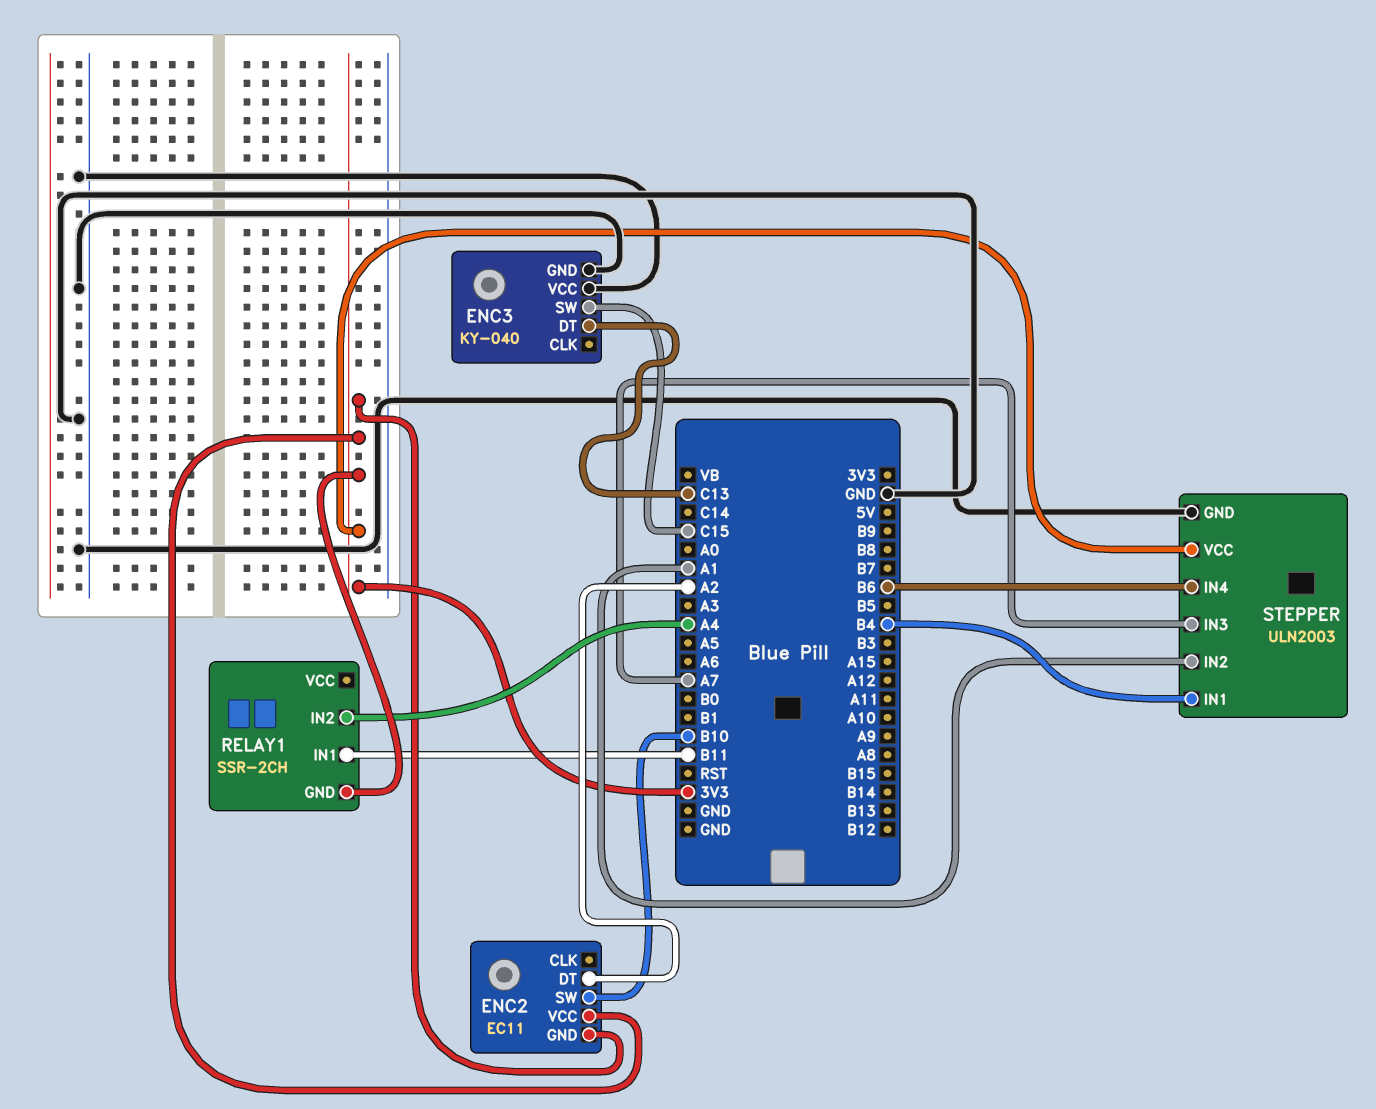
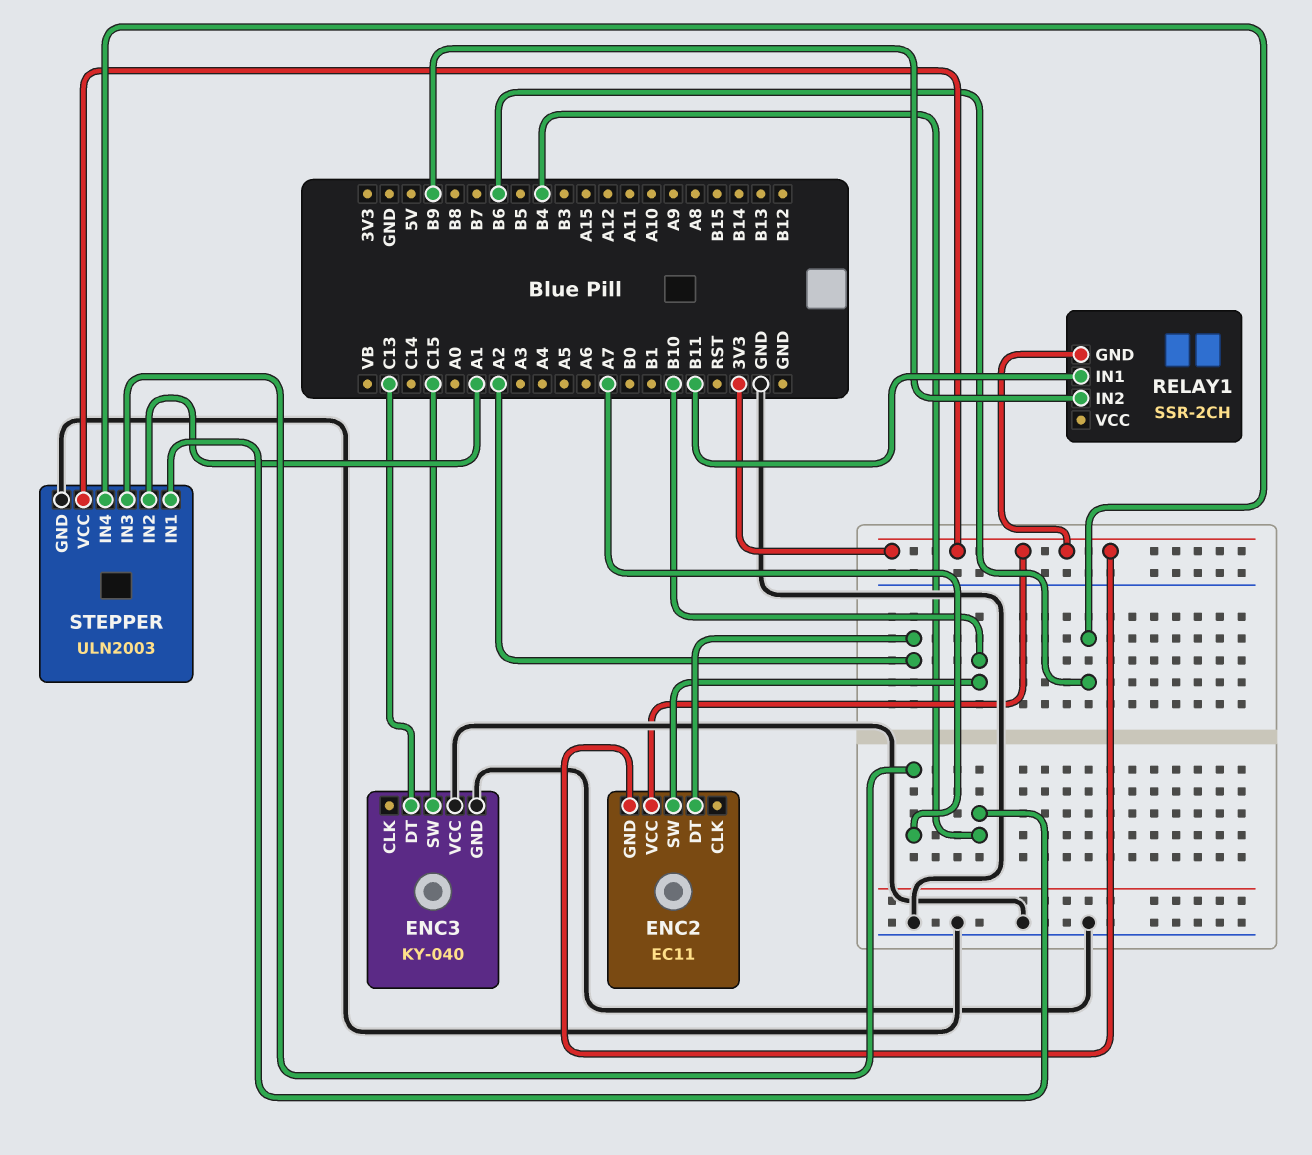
RELAY1 pin IN2: A4 -> B9

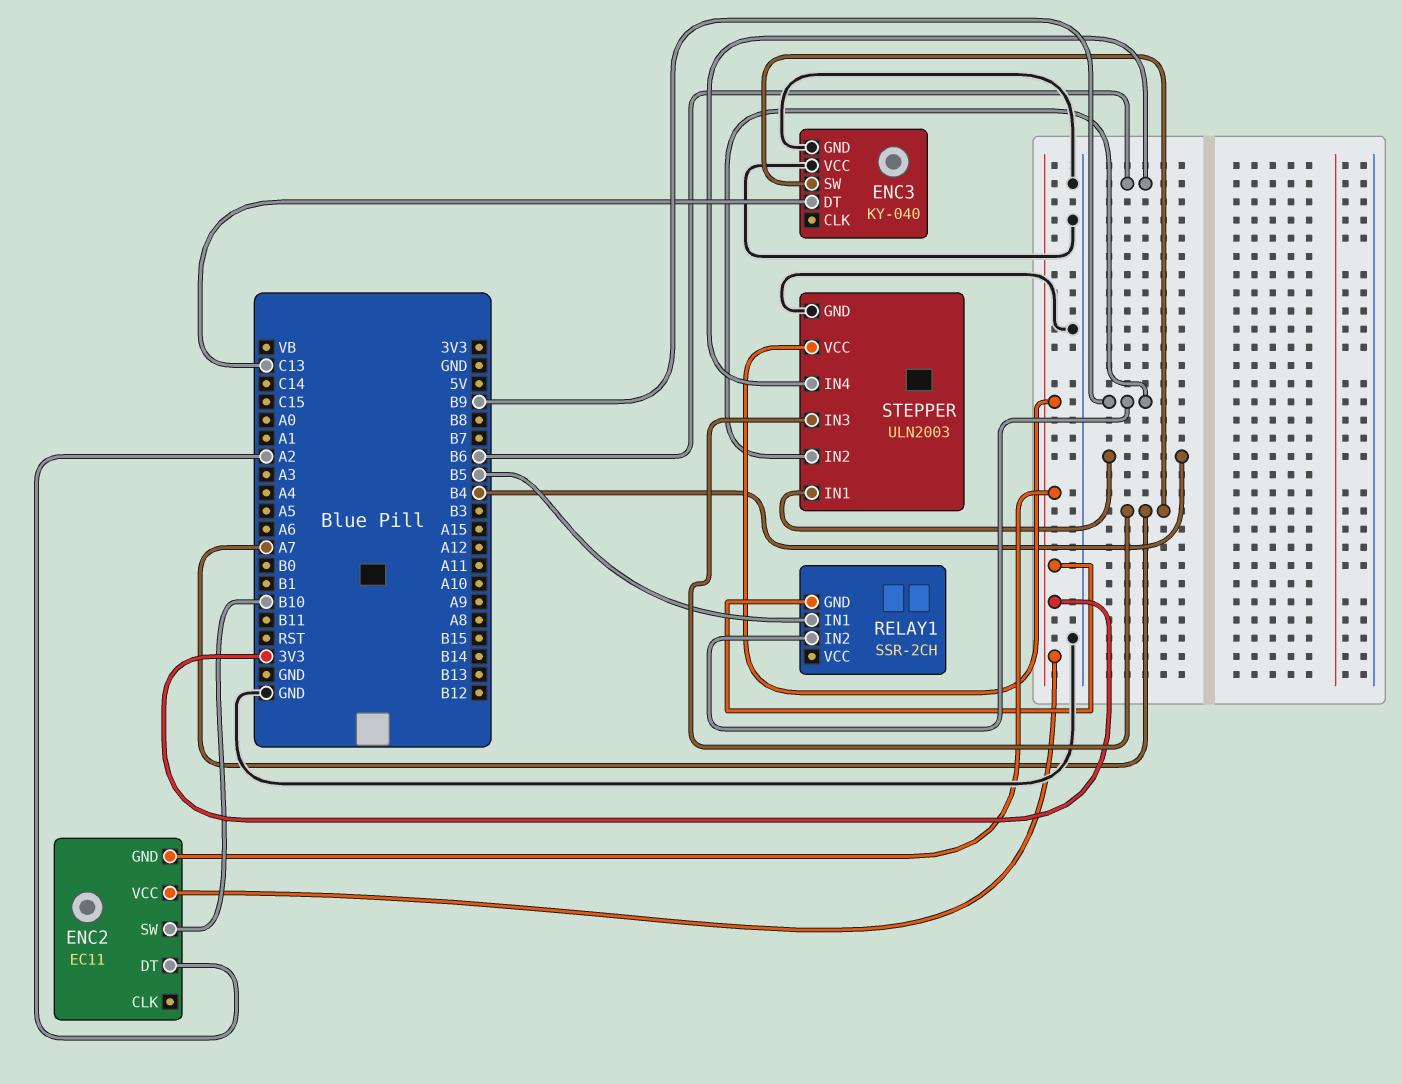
ENC3 pin SW: C15 -> A7
RELAY1 pin IN1: B11 -> B5
STEPPER pin IN2: A1 -> B9

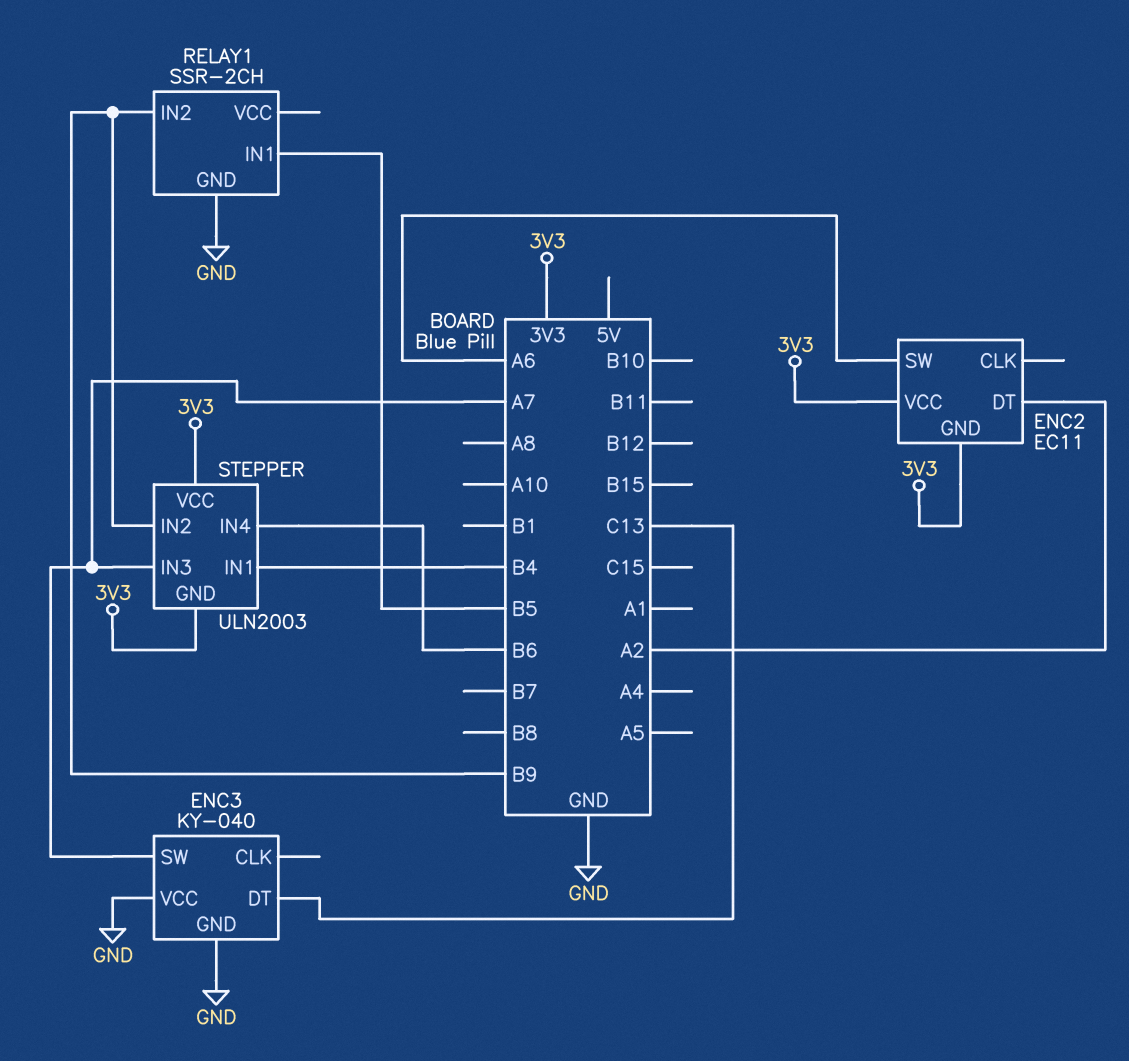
ENC2 pin SW: B10 -> A6
RELAY1 pin GND: 3V3 -> GND
STEPPER pin GND: GND -> 3V3

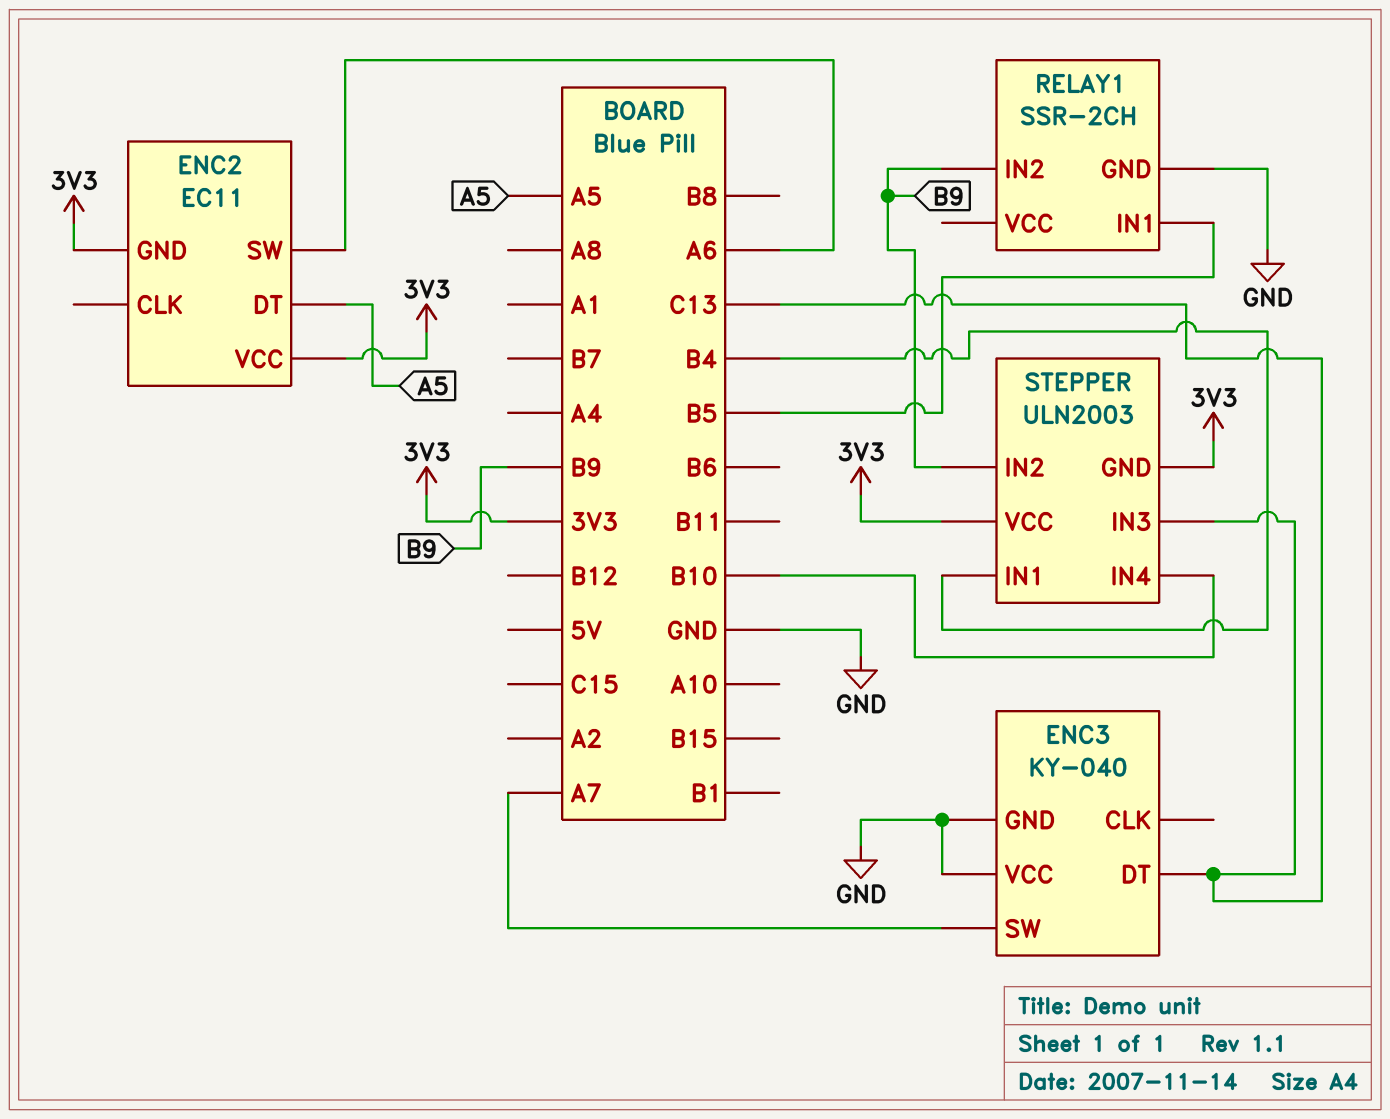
ENC2 pin DT: A2 -> A5
STEPPER pin IN3: A7 -> C13
STEPPER pin IN4: B6 -> B10

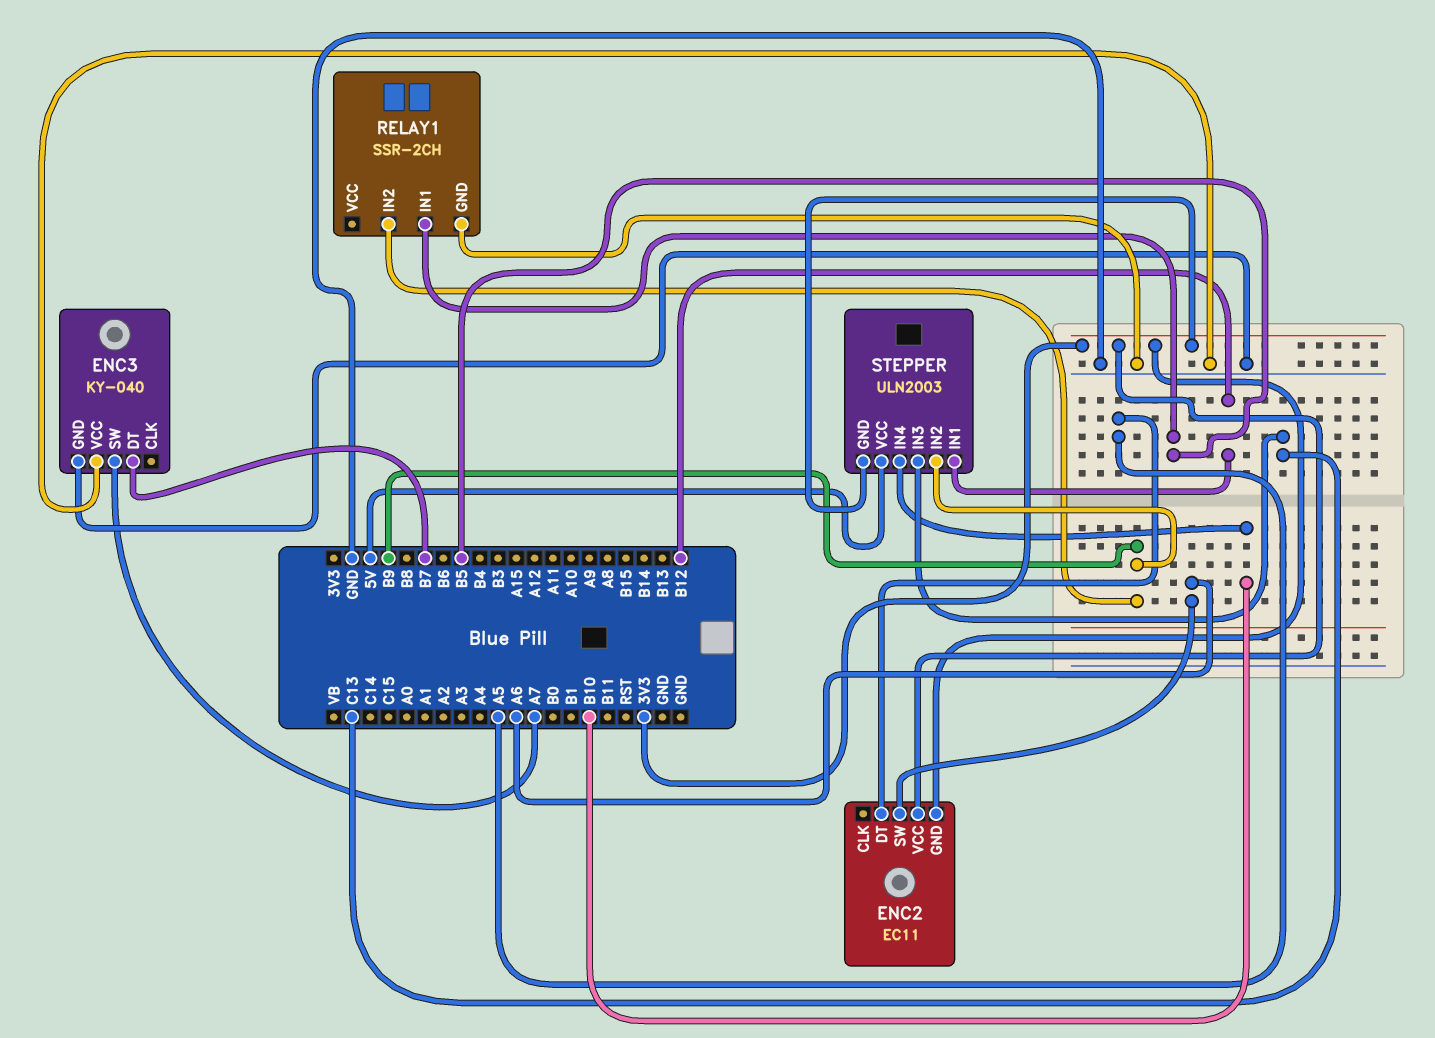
ENC3 pin DT: C13 -> B7
STEPPER pin IN1: B4 -> B12
STEPPER pin VCC: 3V3 -> 5V

